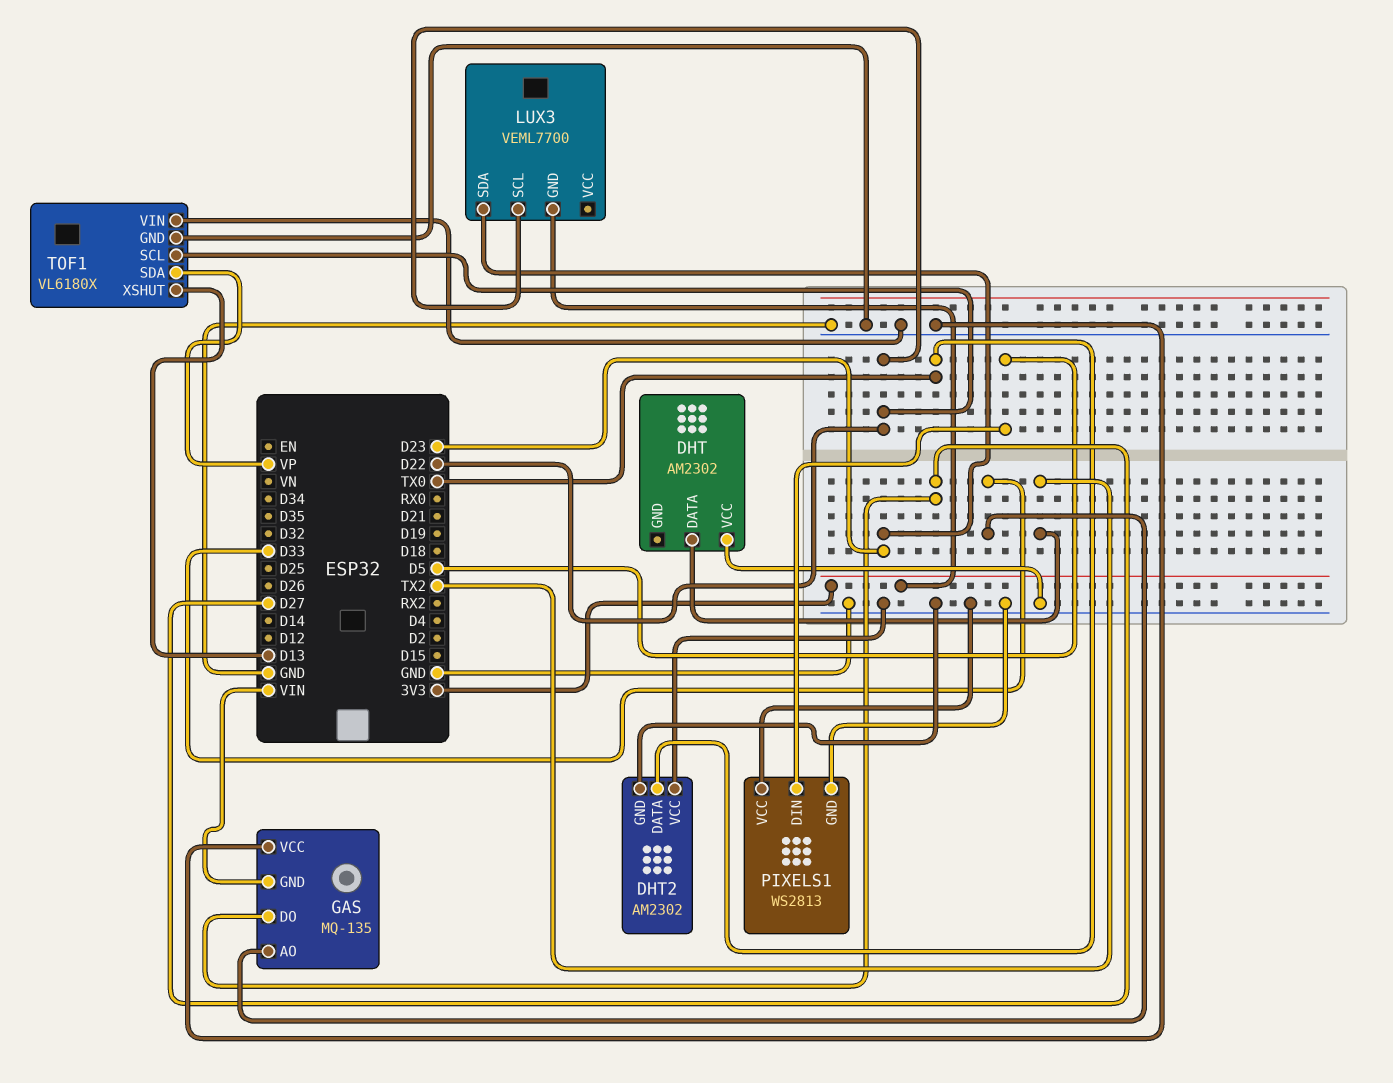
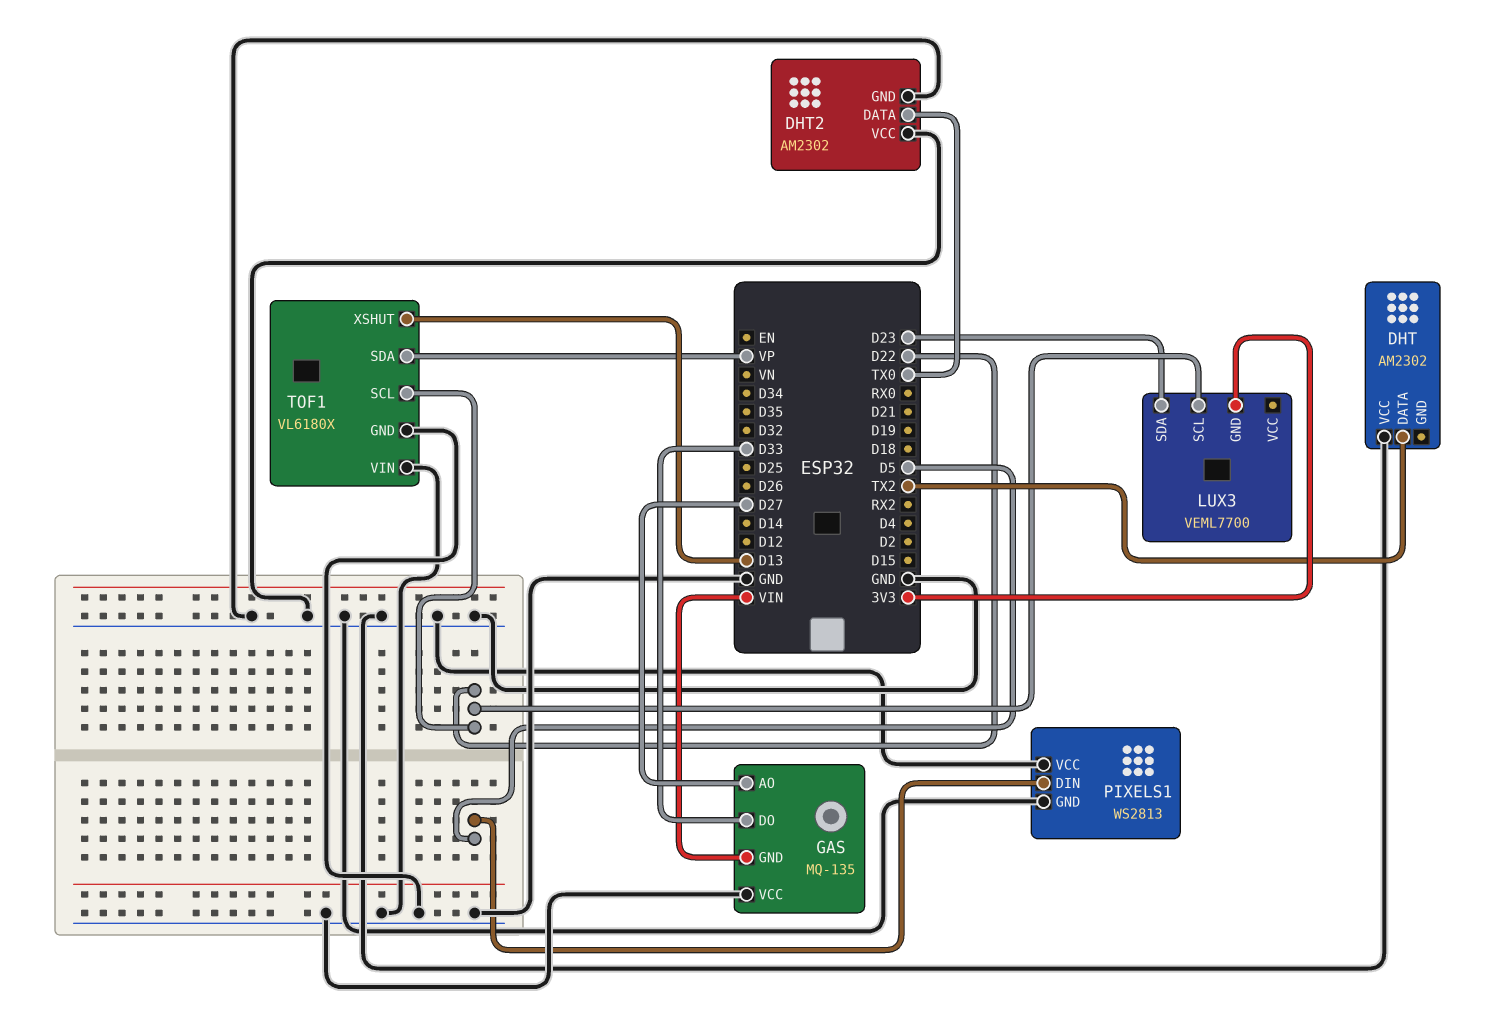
GAS pin AO: D33 -> D27
GAS pin DO: D27 -> D33

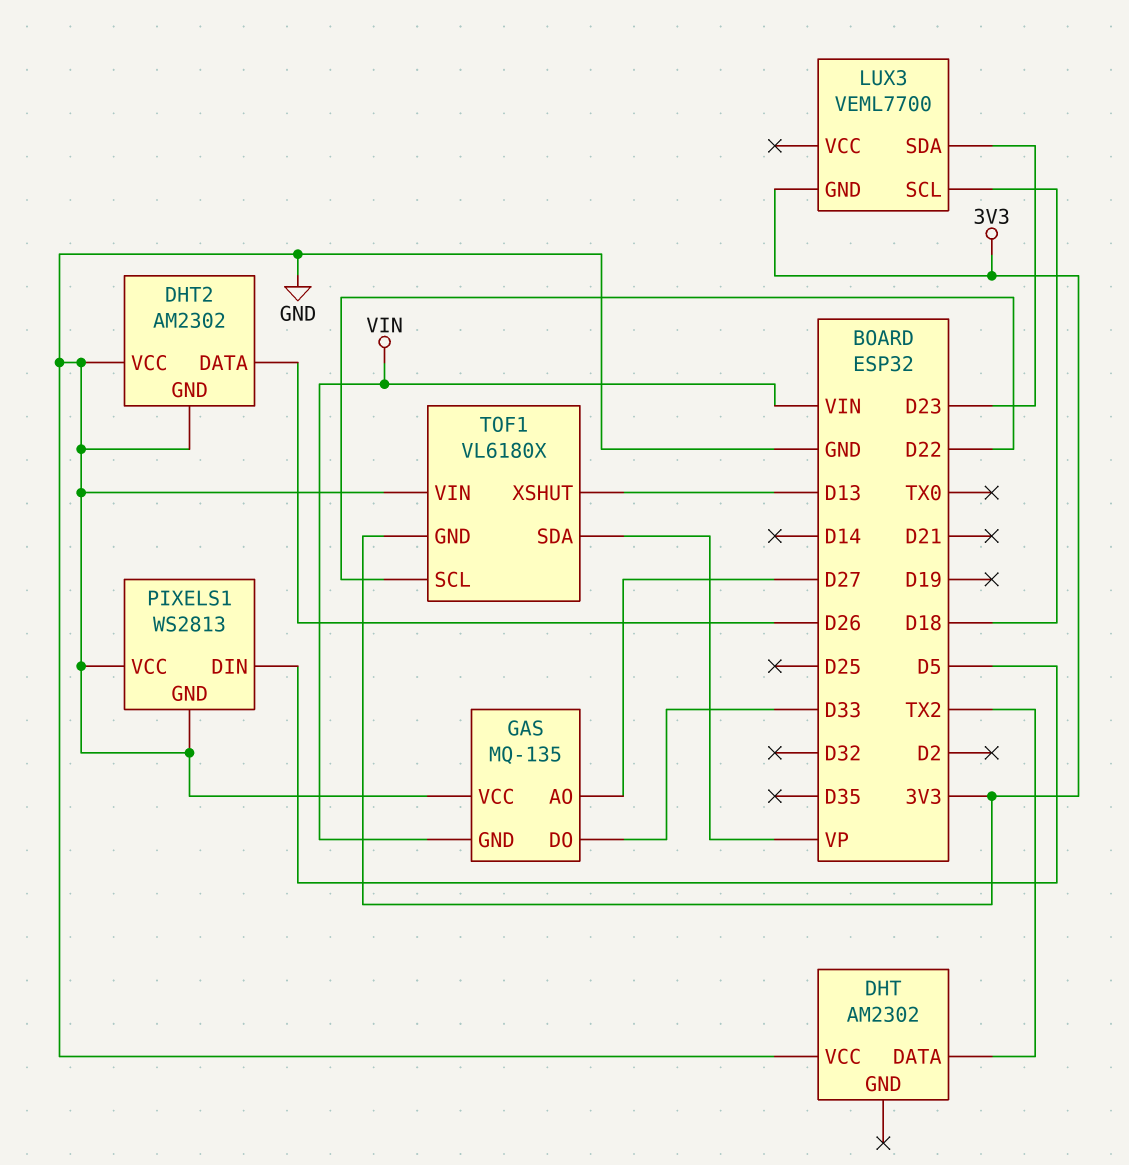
DHT2 pin DATA: TX0 -> D26
LUX3 pin SCL: D22 -> D18
TOF1 pin GND: GND -> 3V3

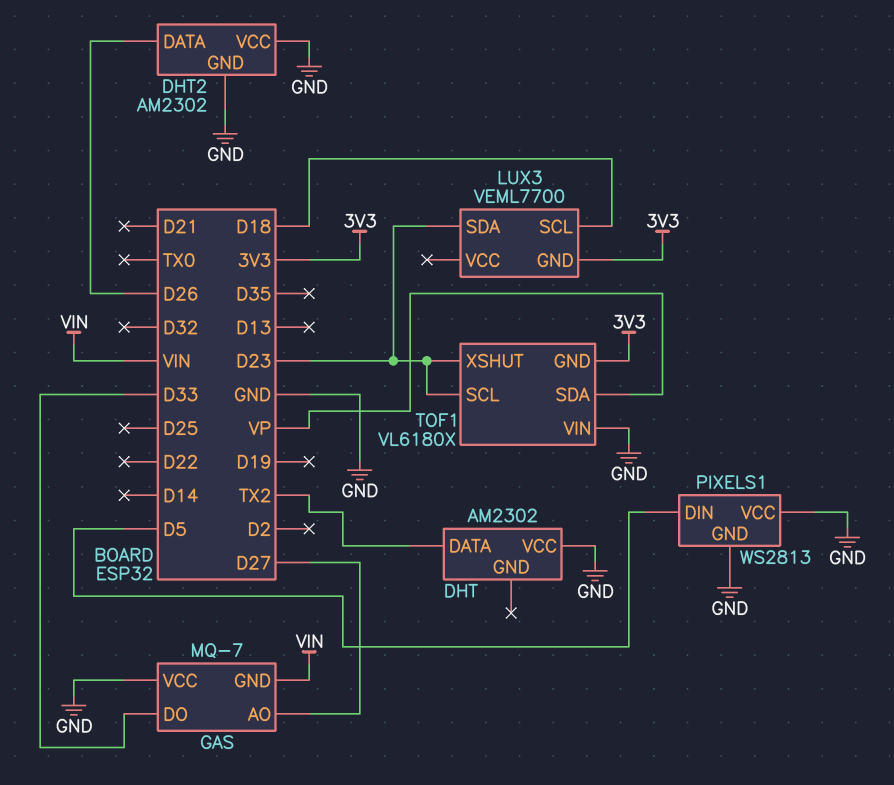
GAS: MQ-135 -> MQ-7
TOF1 pin SCL: D22 -> D23
TOF1 pin XSHUT: D13 -> D23

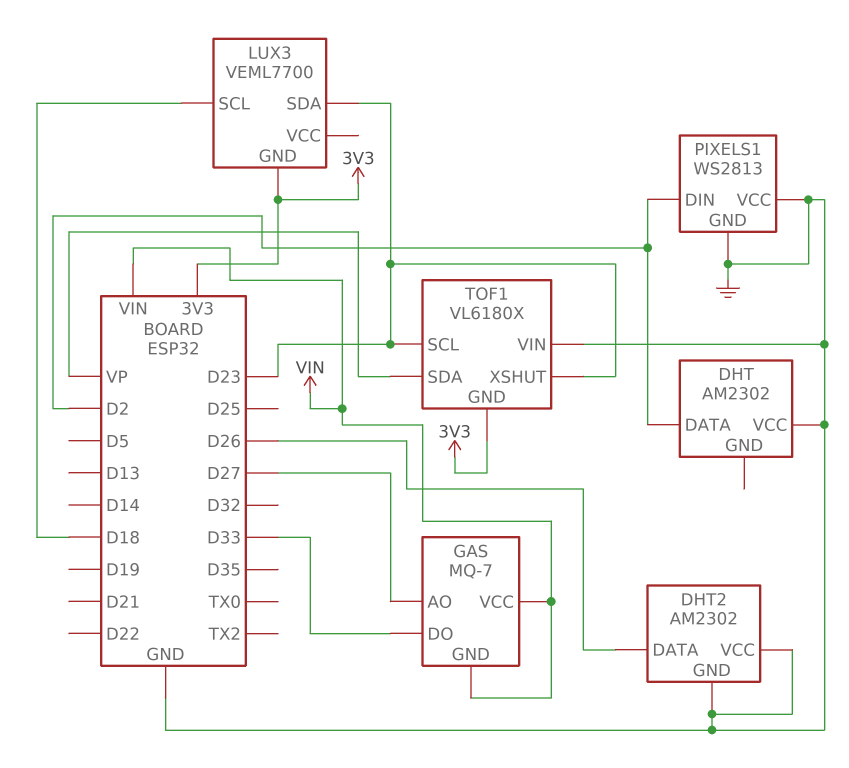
DHT pin DATA: TX2 -> D2
GAS pin VCC: GND -> VIN
PIXELS1 pin DIN: D5 -> D2

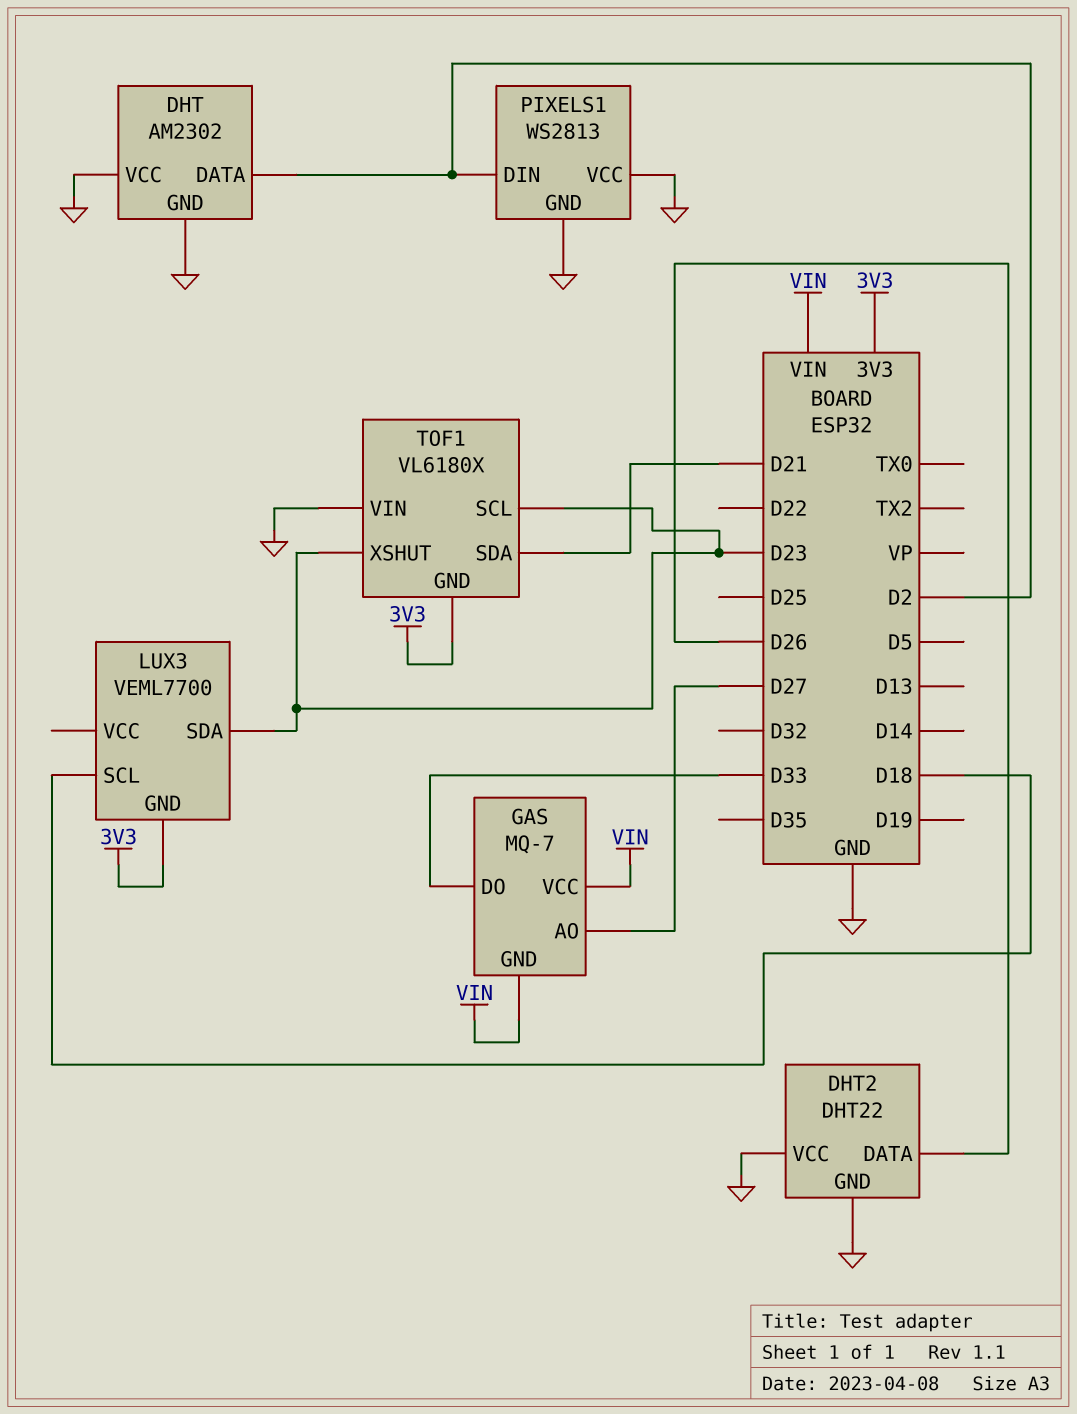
DHT pin GND: none -> GND
DHT2: AM2302 -> DHT22
TOF1 pin SDA: VP -> D21

